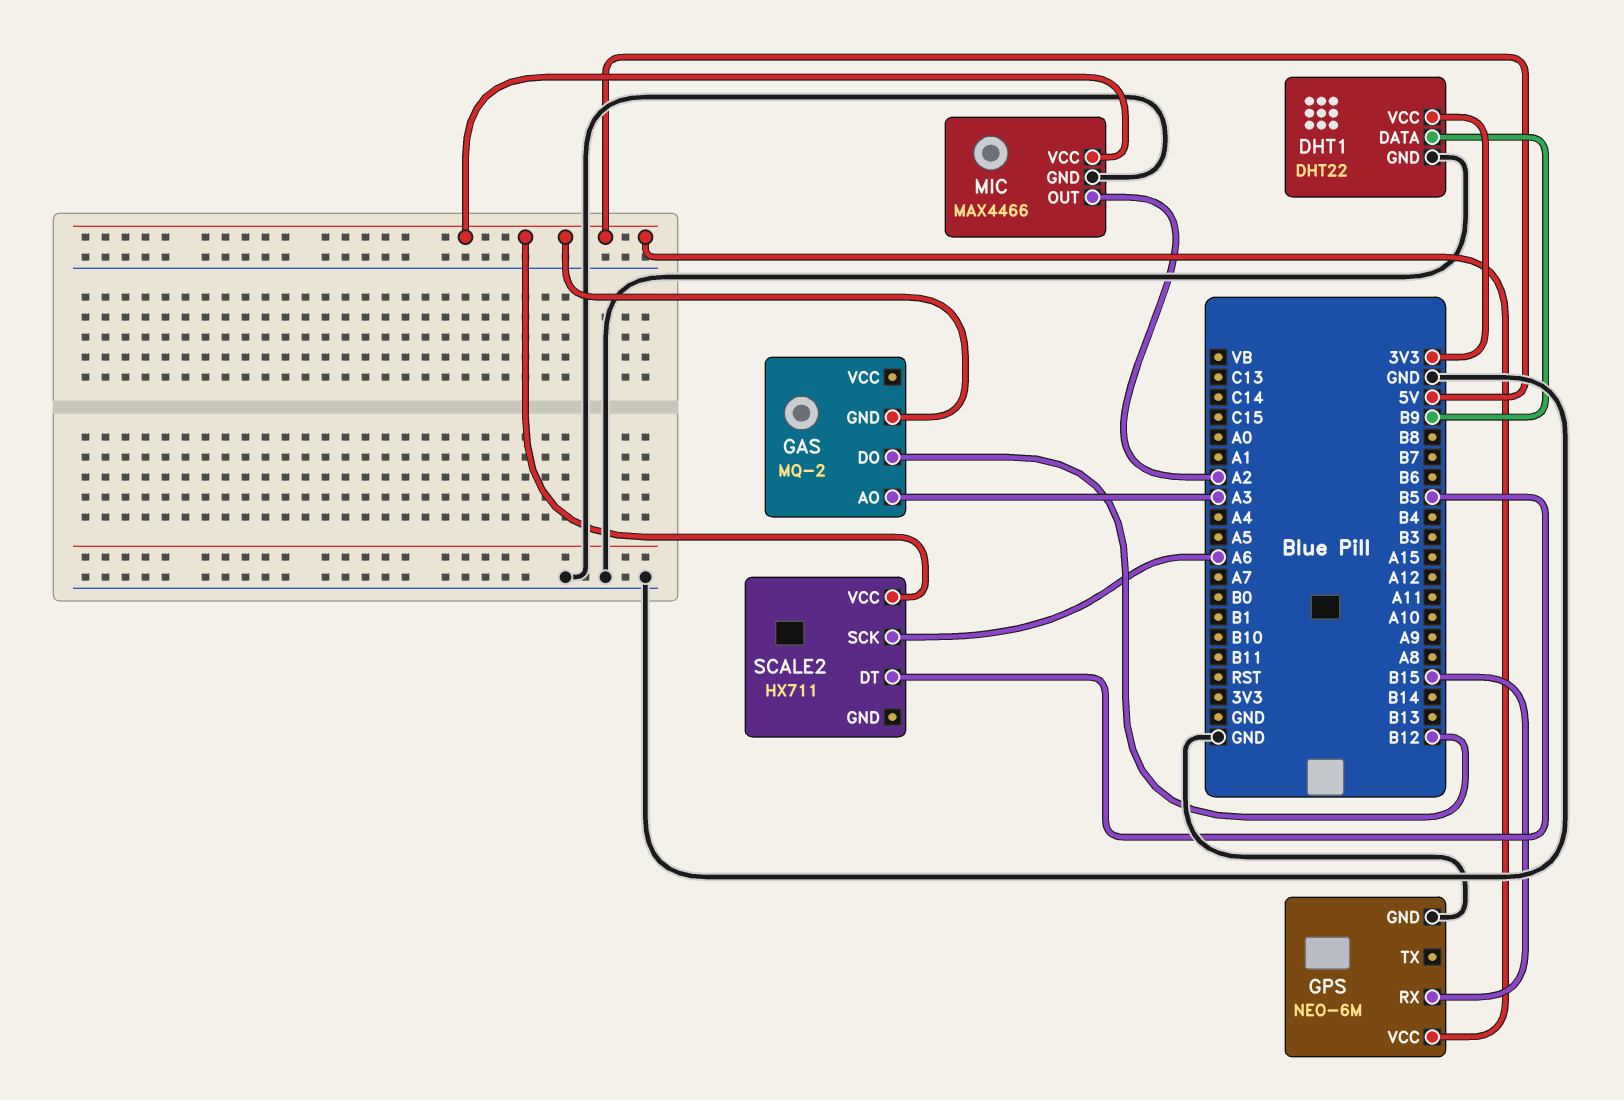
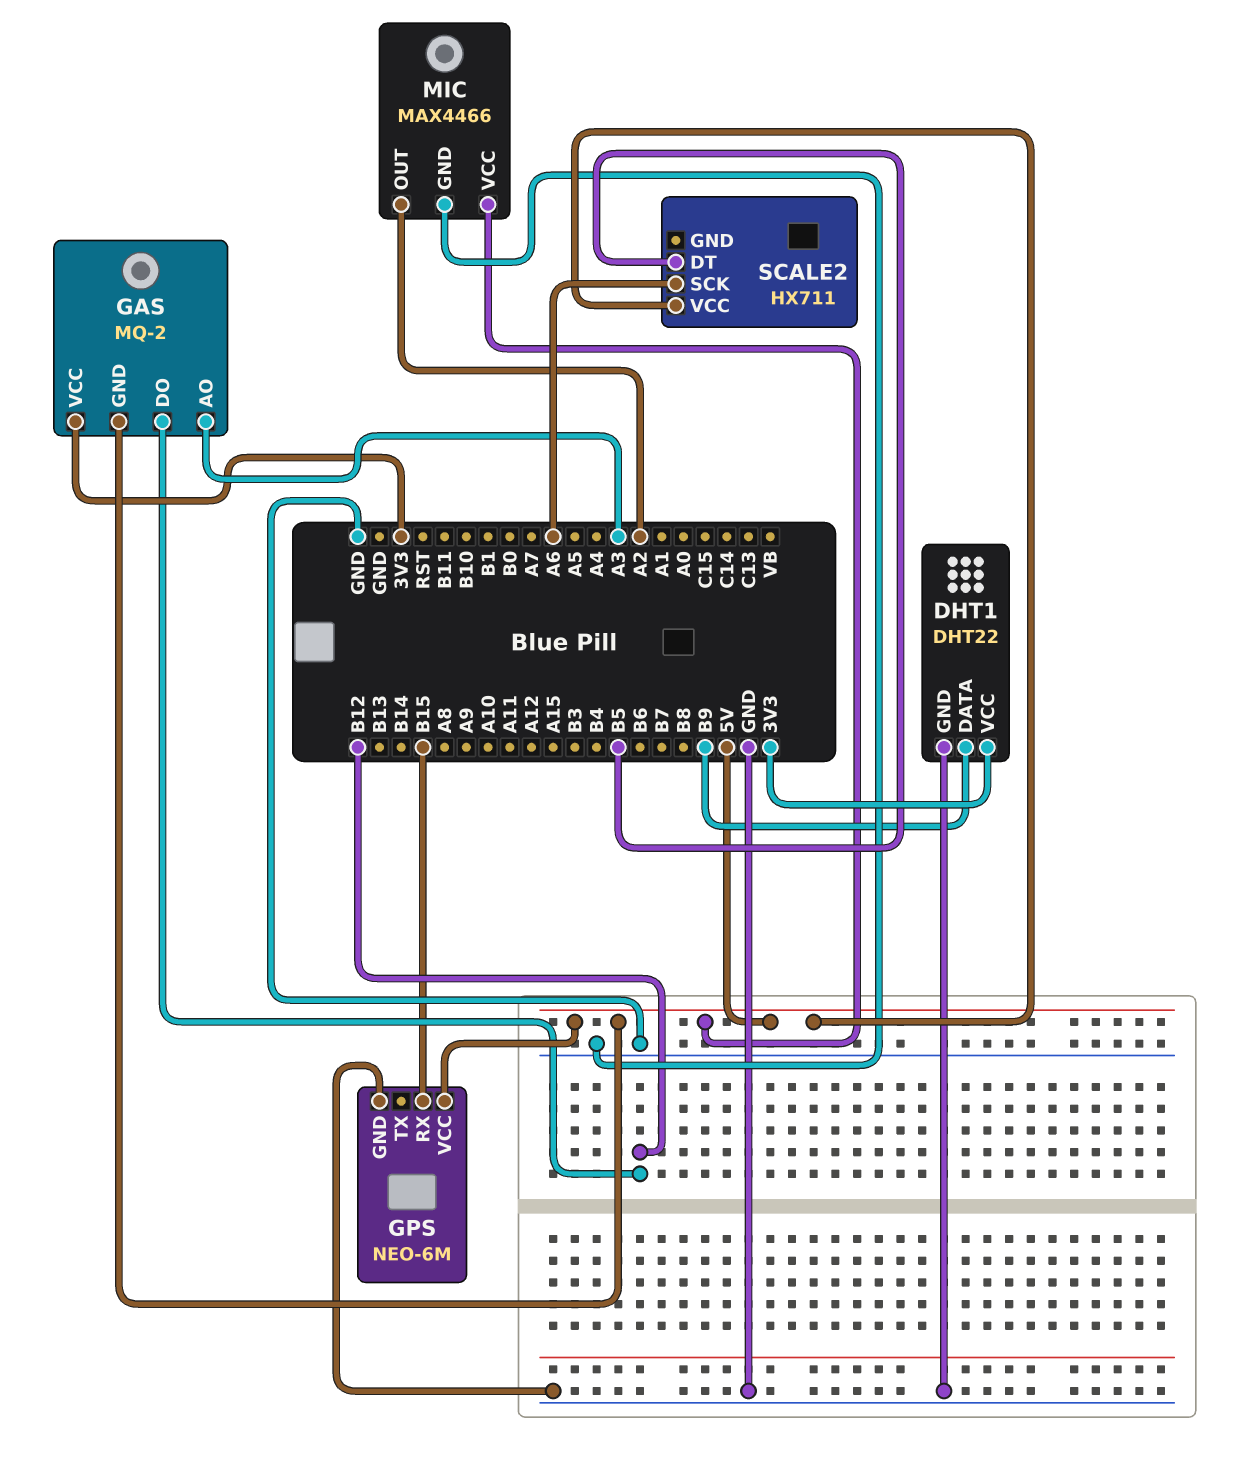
GAS pin VCC: none -> 3V3

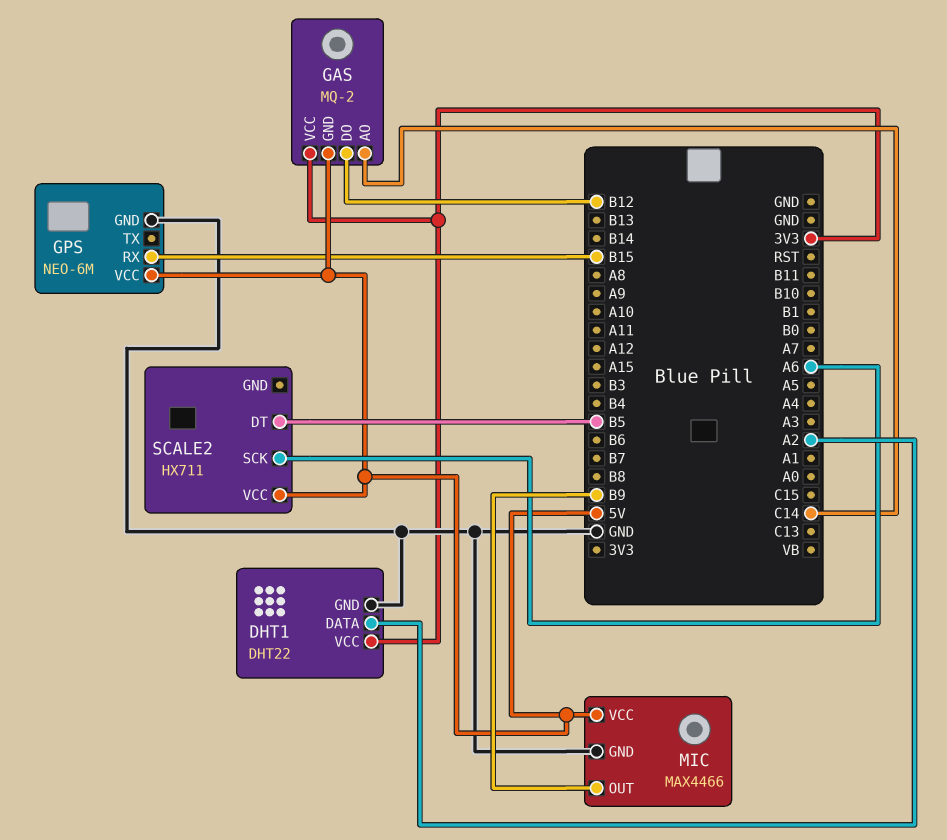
DHT1 pin DATA: B9 -> A2
GAS pin AO: A3 -> C14
MIC pin OUT: A2 -> B9

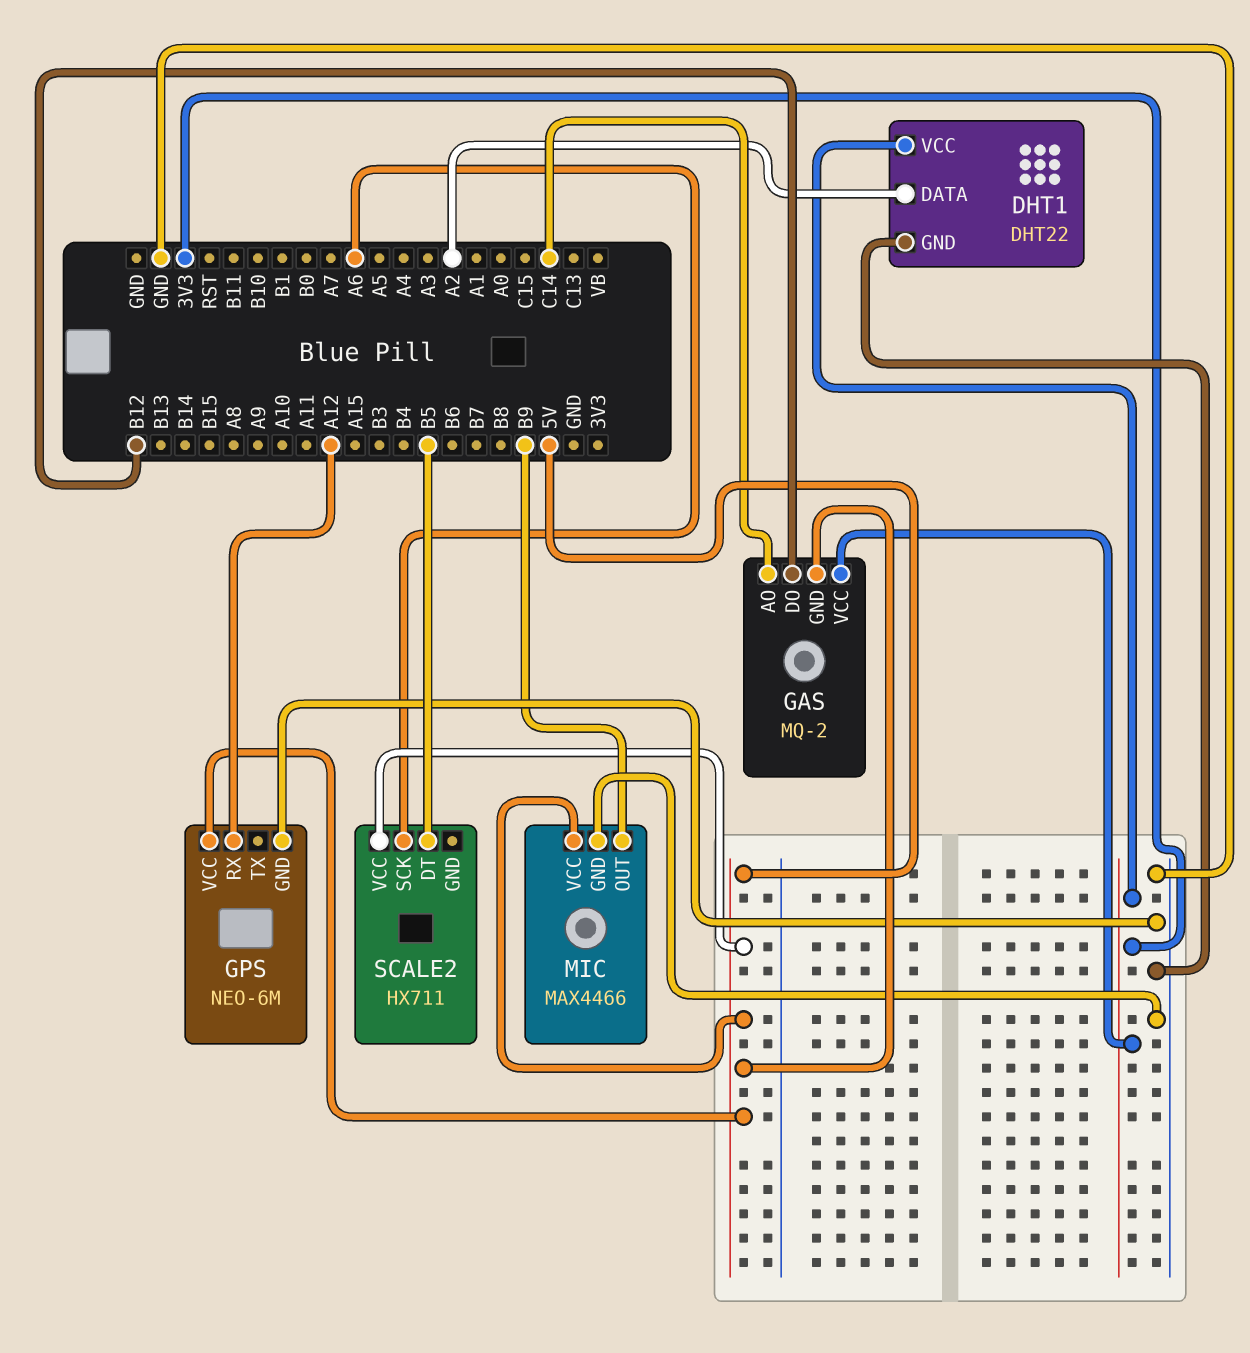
GPS pin RX: B15 -> A12

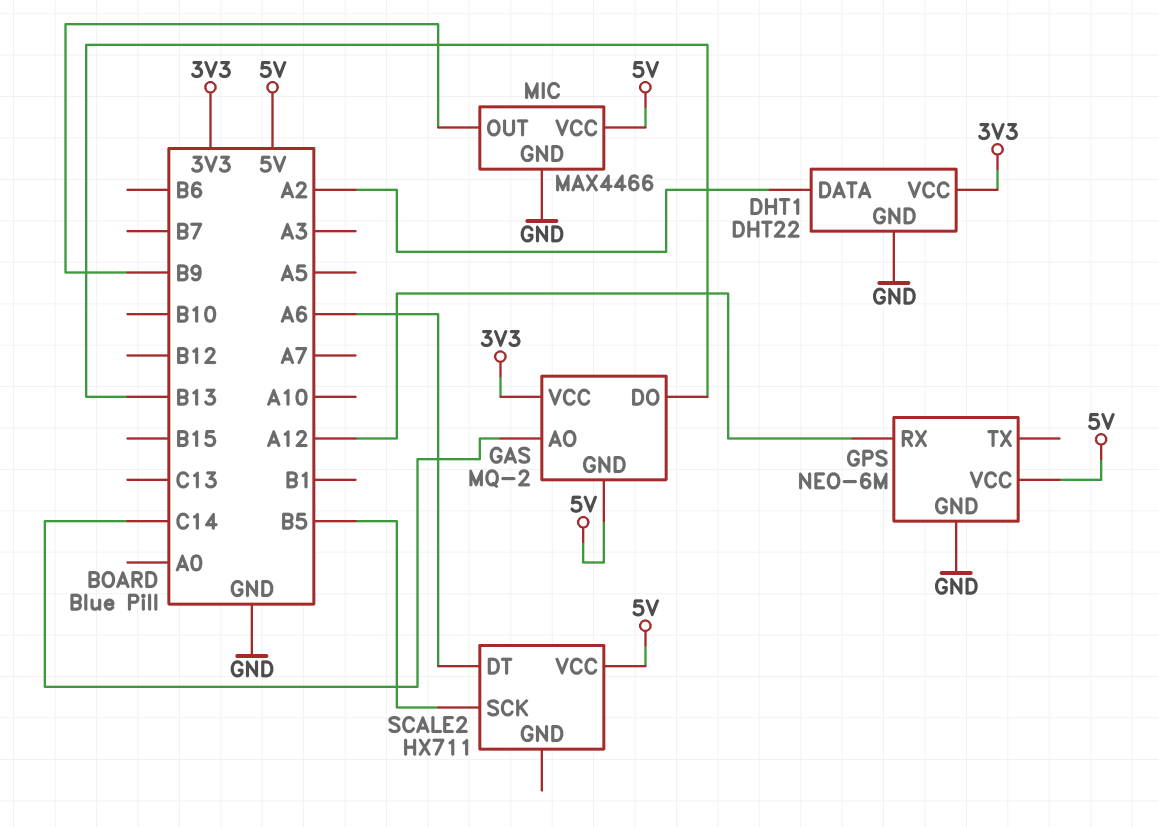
GAS pin DO: B12 -> B13
SCALE2 pin DT: B5 -> A6
SCALE2 pin SCK: A6 -> B5

